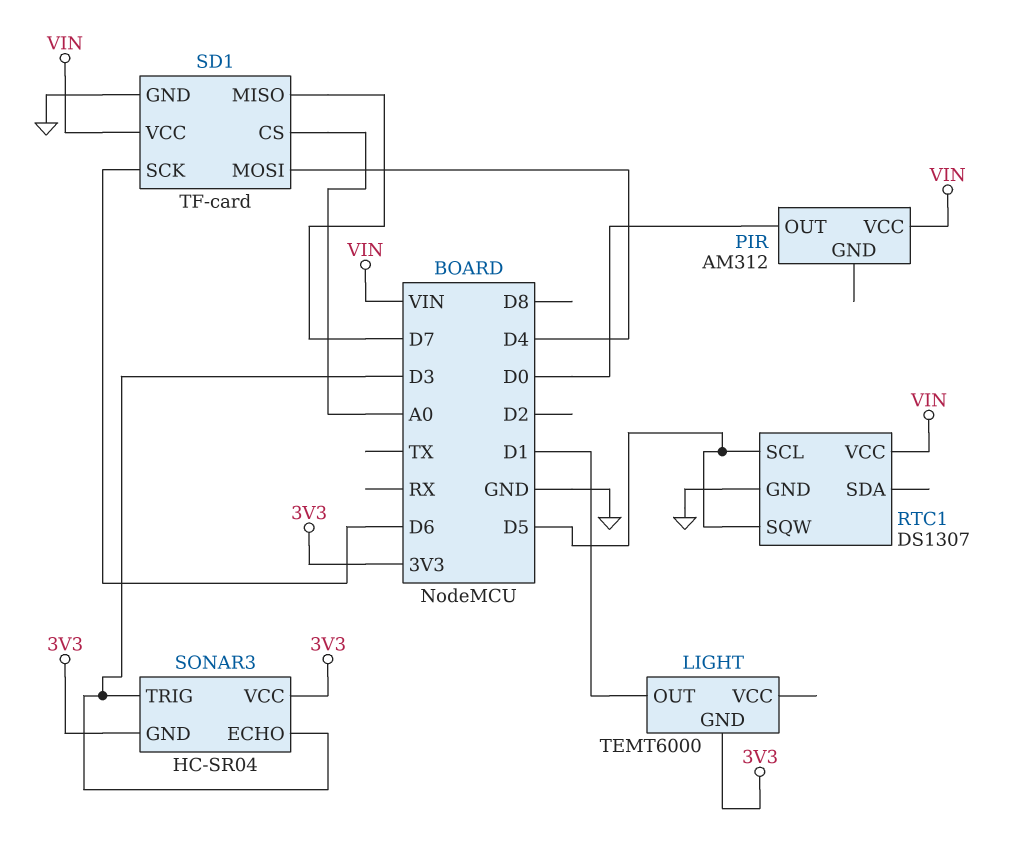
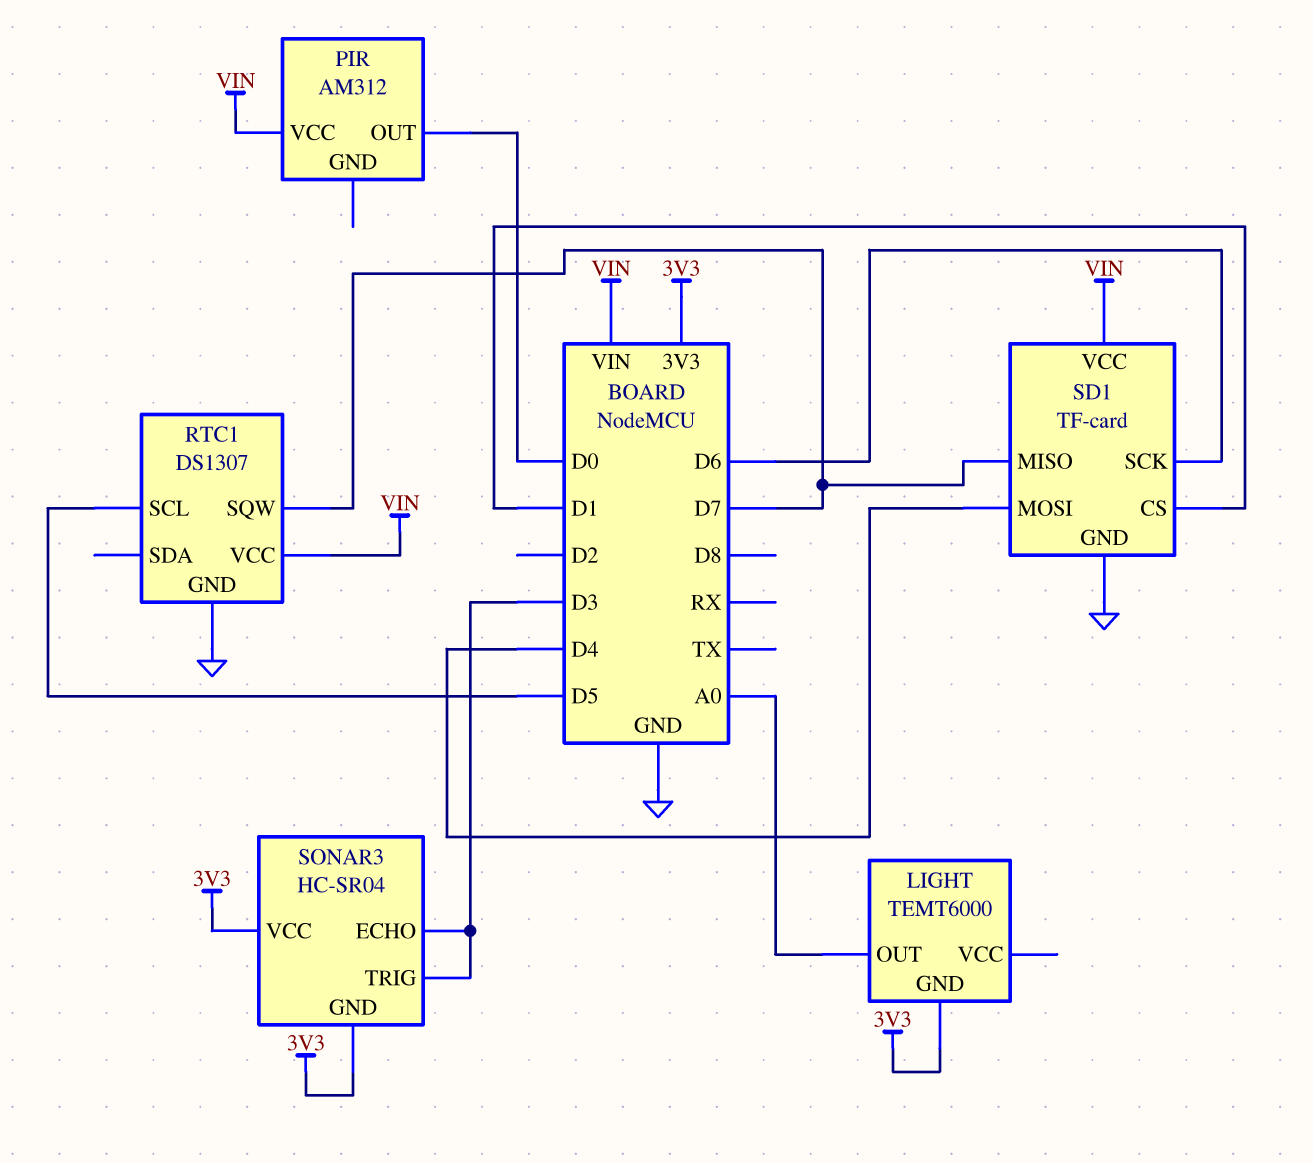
LIGHT pin OUT: D1 -> A0
RTC1 pin SQW: D5 -> D7
SD1 pin CS: A0 -> D1

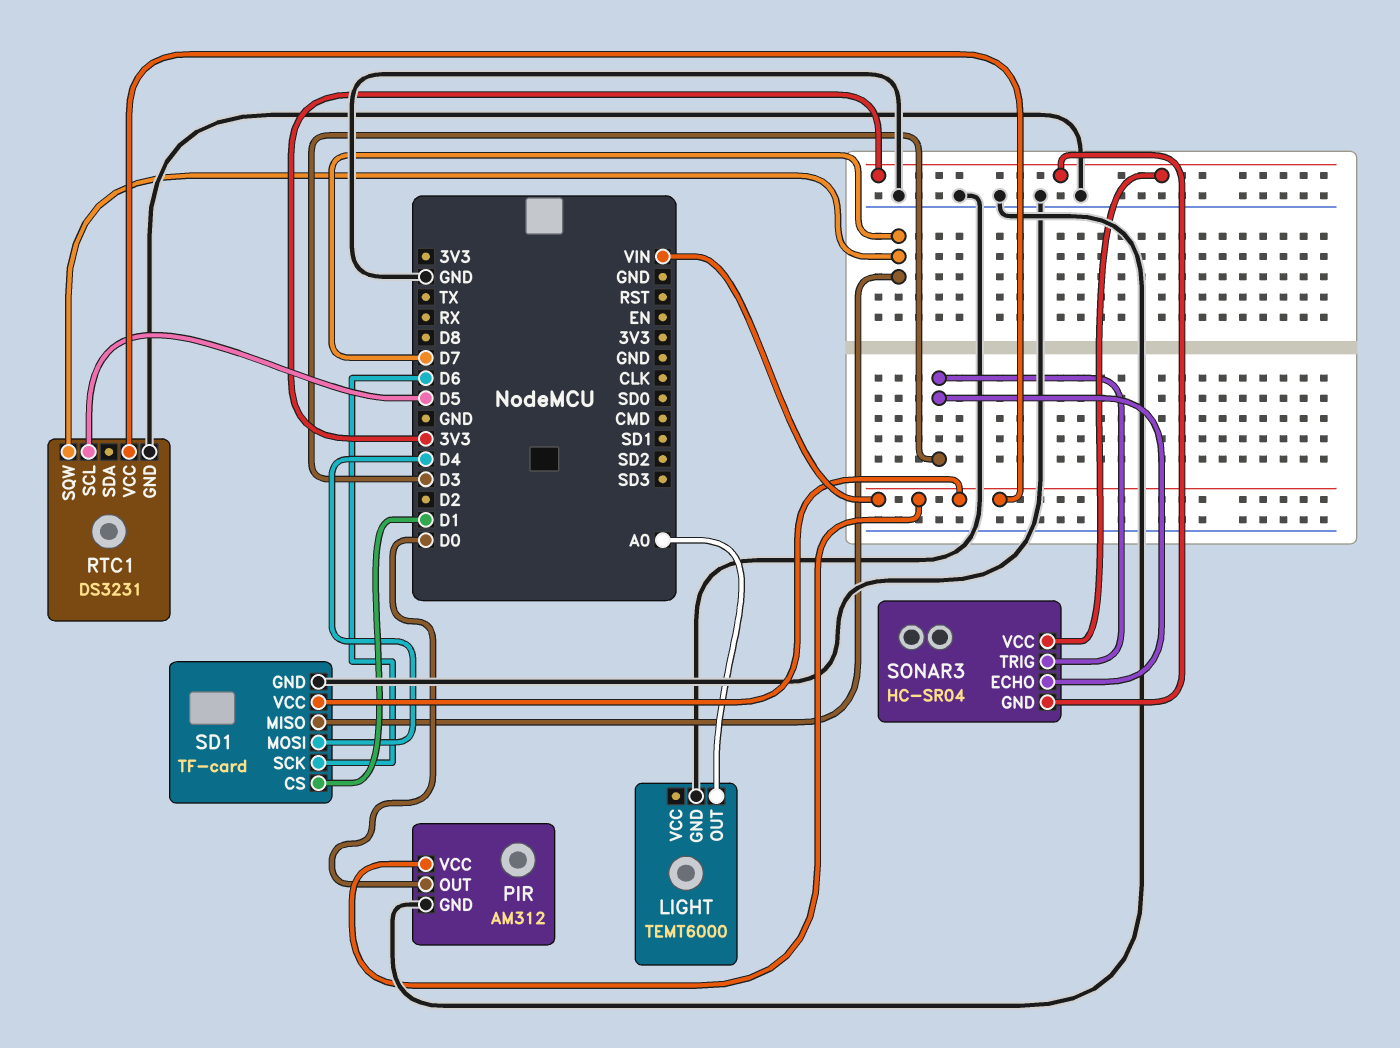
LIGHT pin GND: 3V3 -> GND
PIR pin GND: none -> GND
RTC1: DS1307 -> DS3231

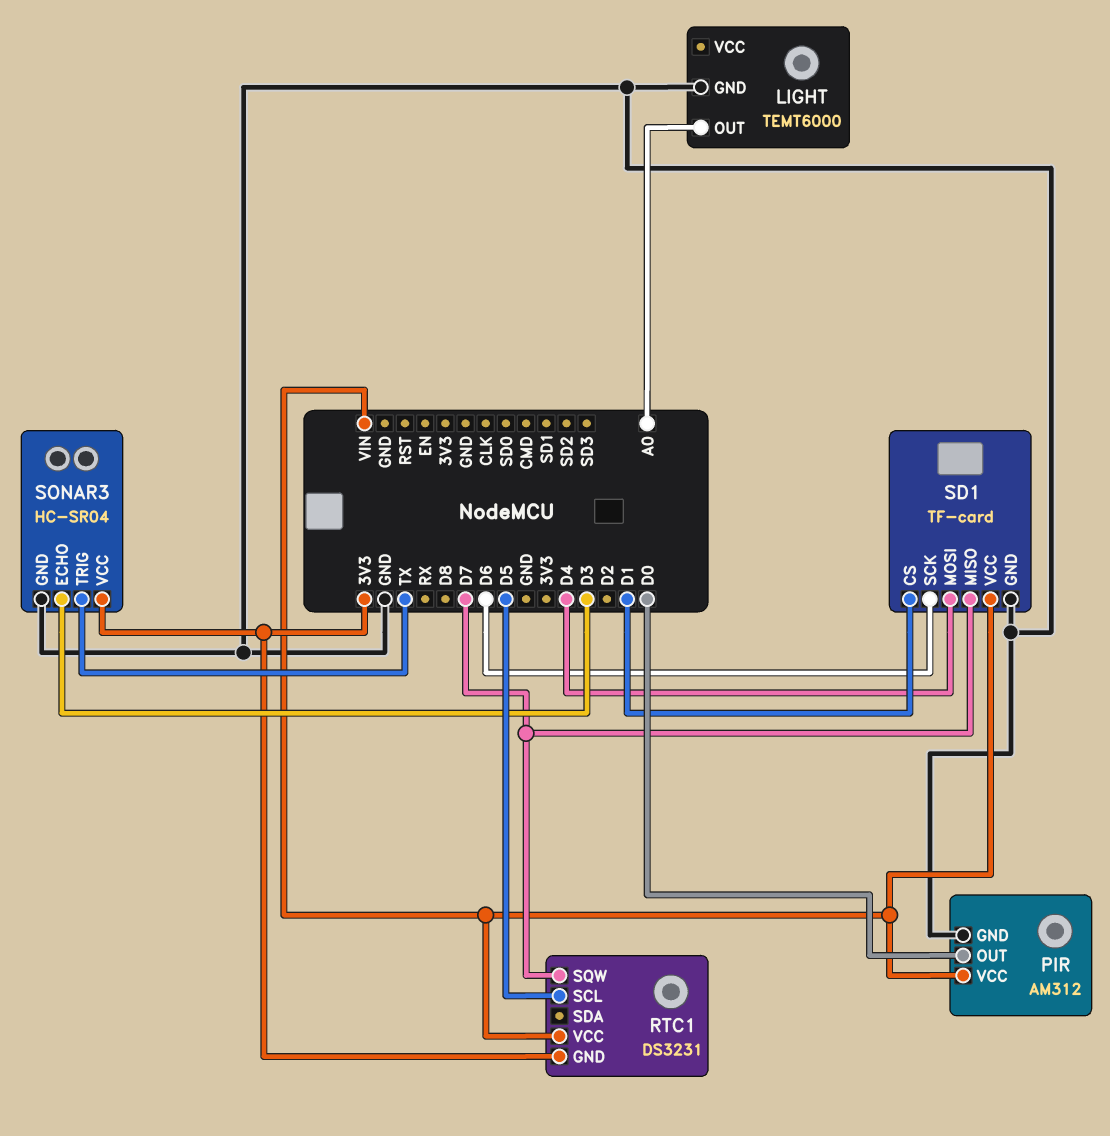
RTC1 pin GND: GND -> 3V3
SONAR3 pin GND: 3V3 -> GND
SONAR3 pin TRIG: D3 -> TX

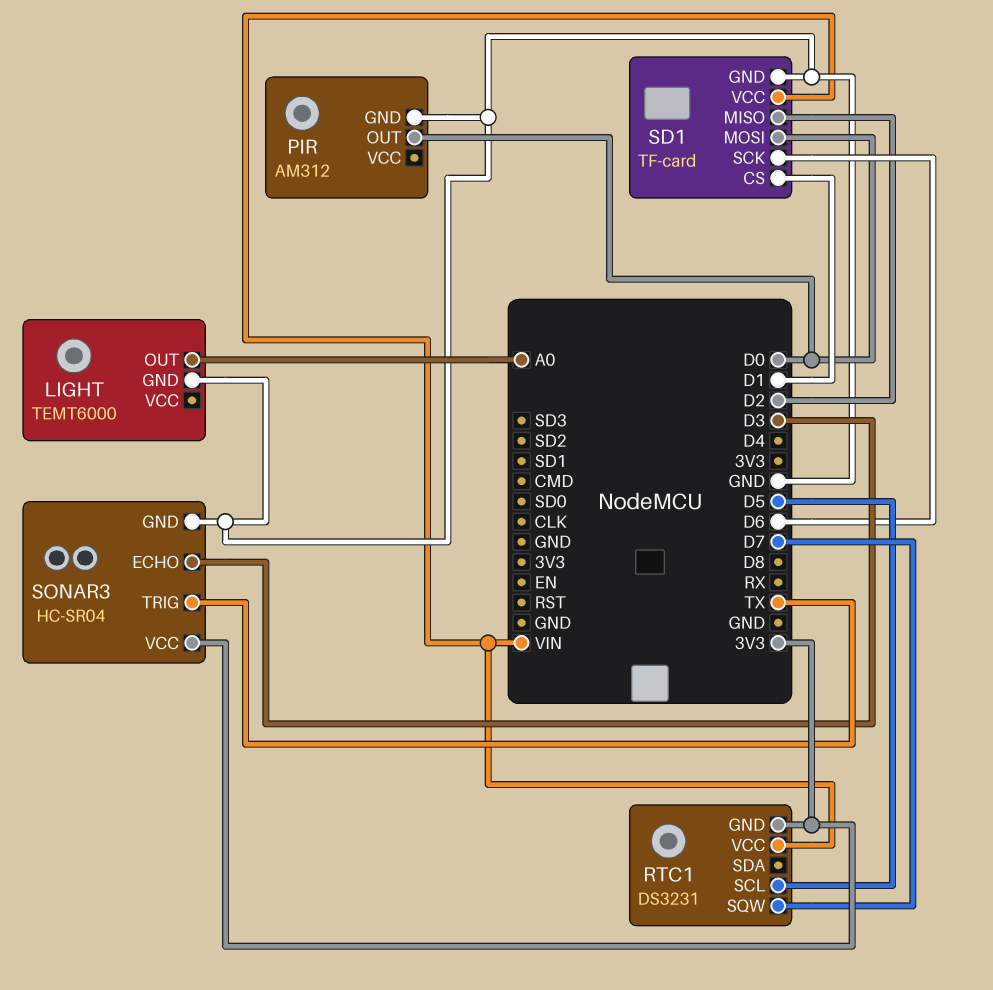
PIR pin VCC: VIN -> none
SD1 pin MISO: D7 -> D2
SD1 pin MOSI: D4 -> D0

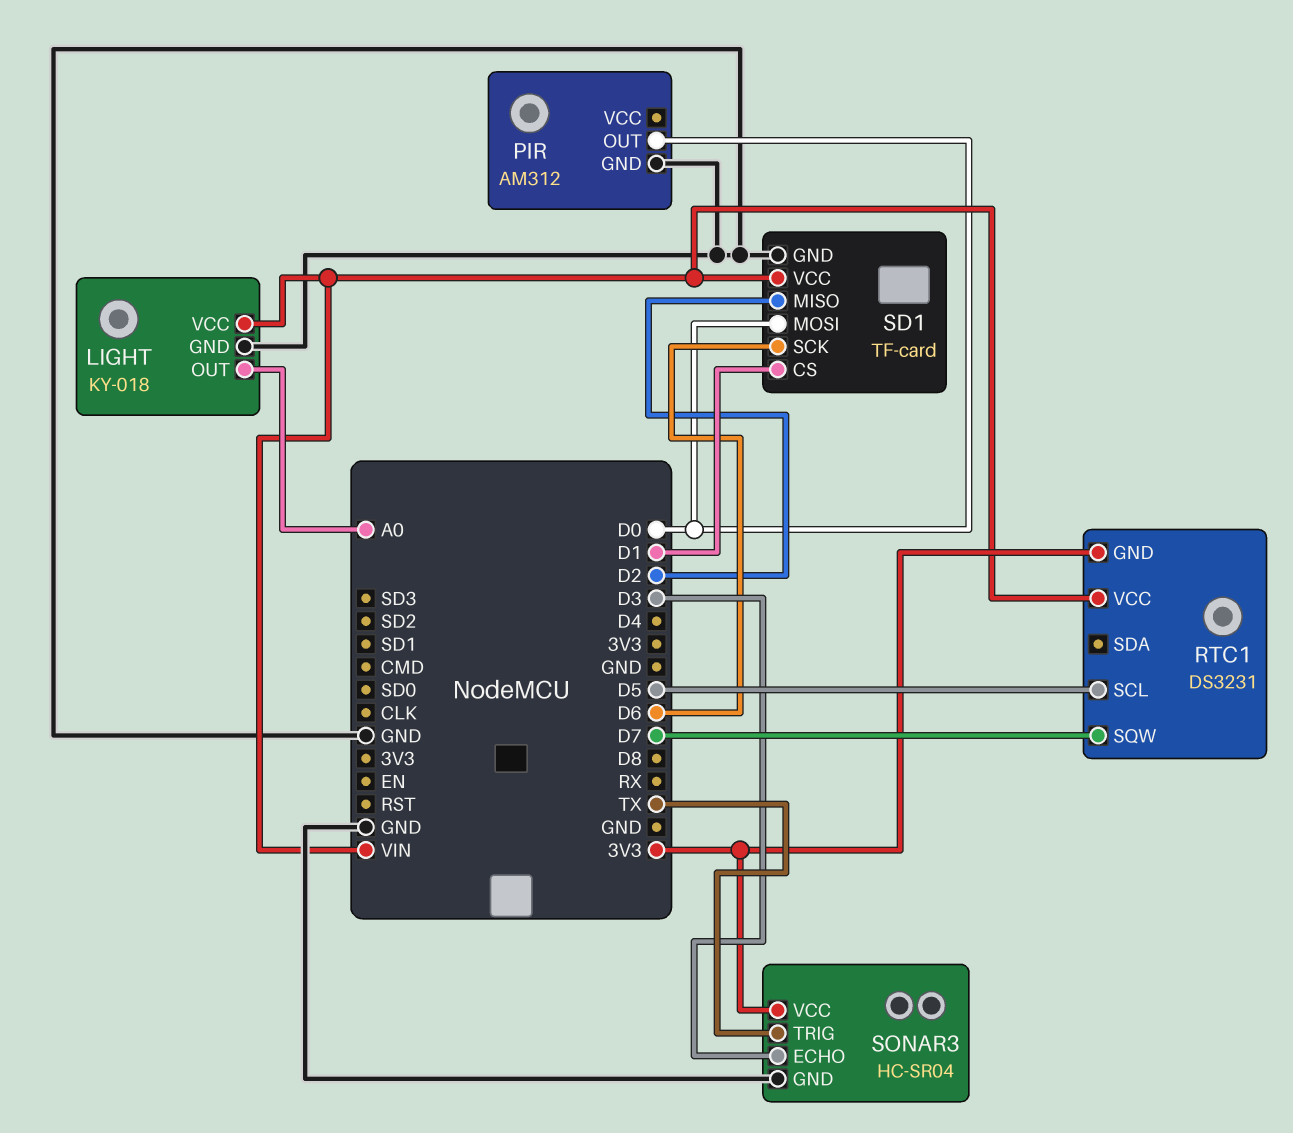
LIGHT: TEMT6000 -> KY-018
LIGHT pin VCC: none -> VIN

